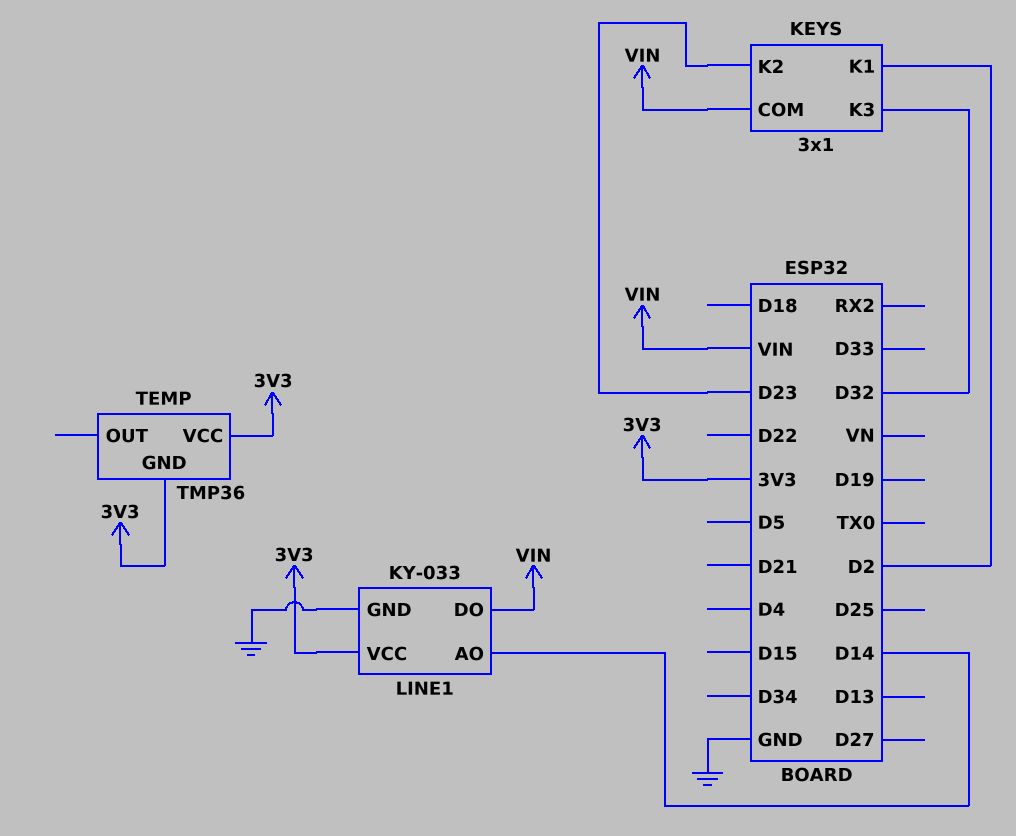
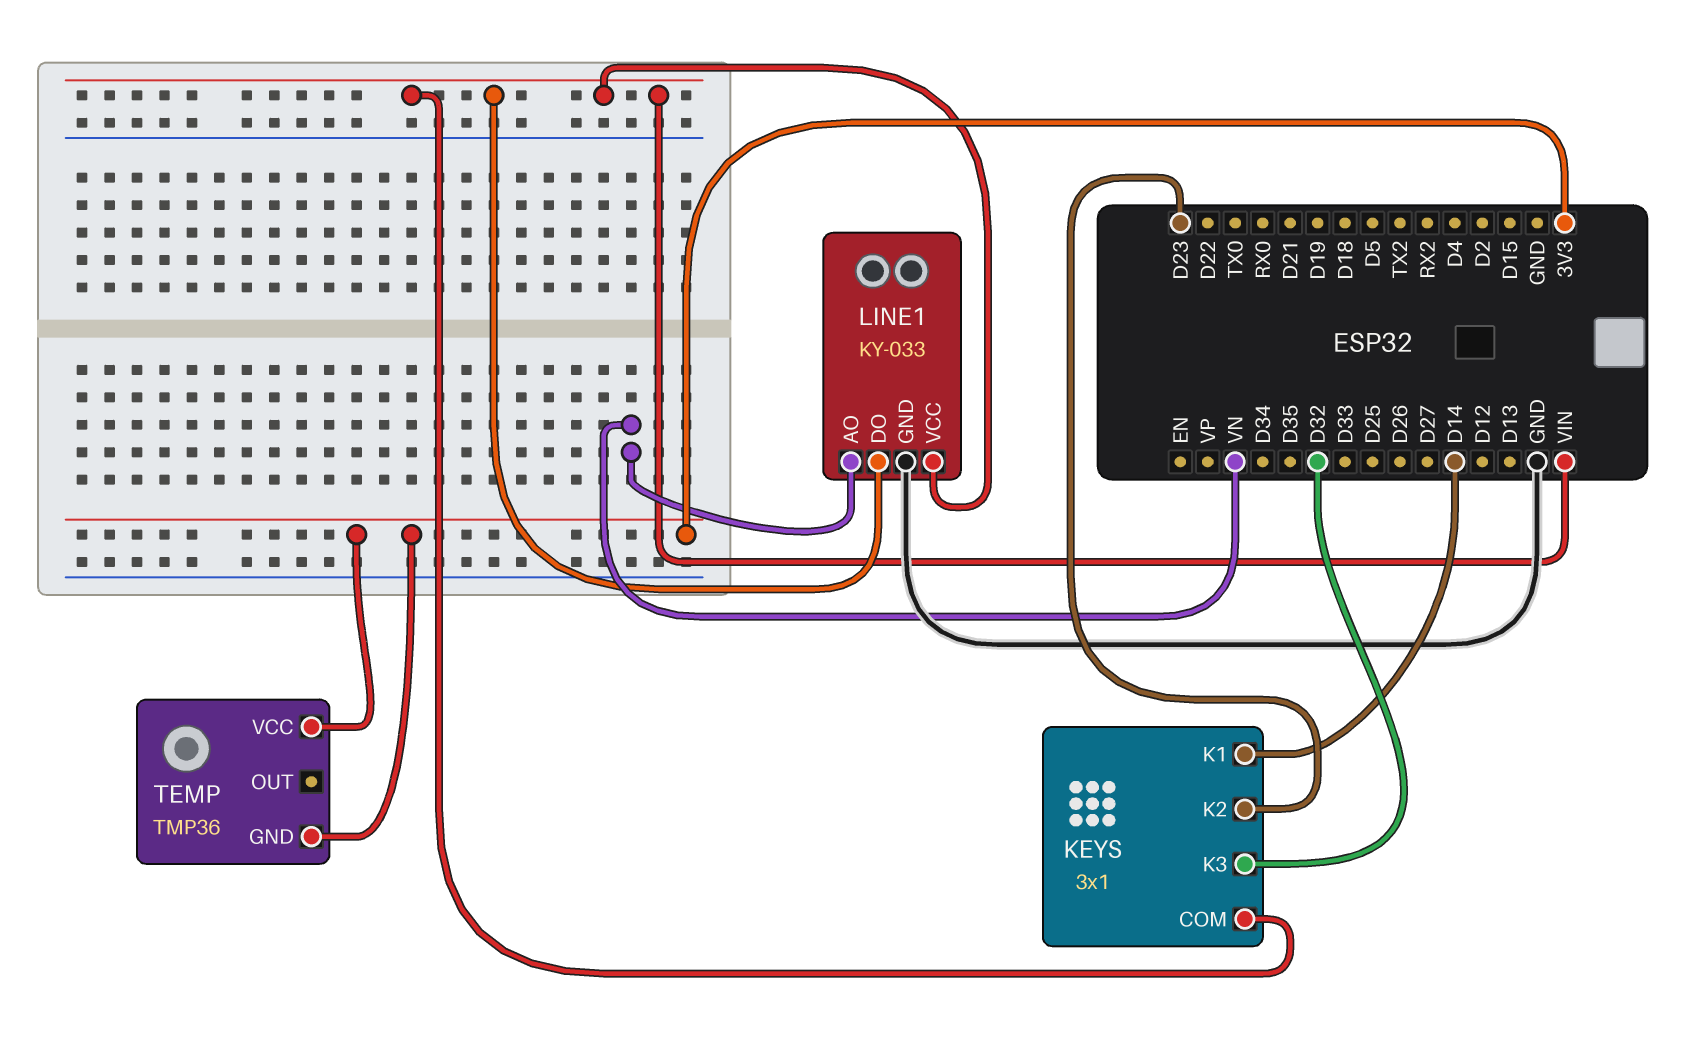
KEYS pin K1: D2 -> D14
LINE1 pin AO: D14 -> VN
LINE1 pin VCC: 3V3 -> VIN

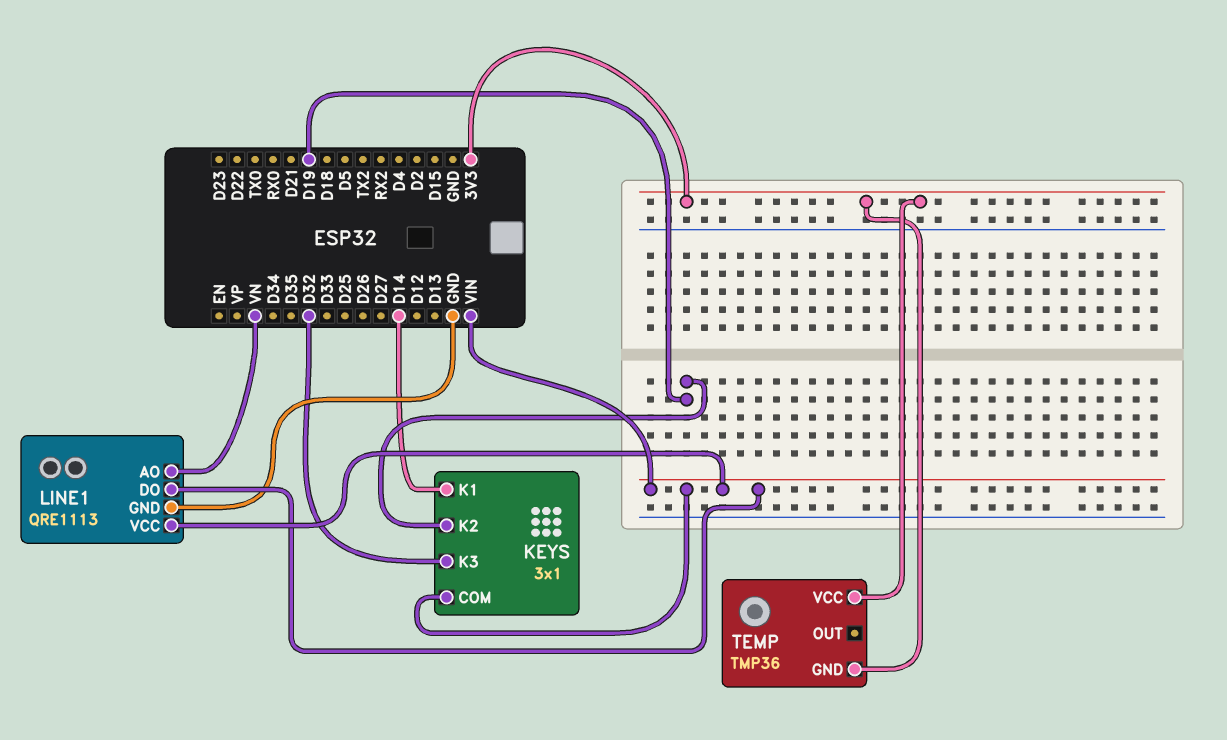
KEYS pin K2: D23 -> D19
LINE1: KY-033 -> QRE1113

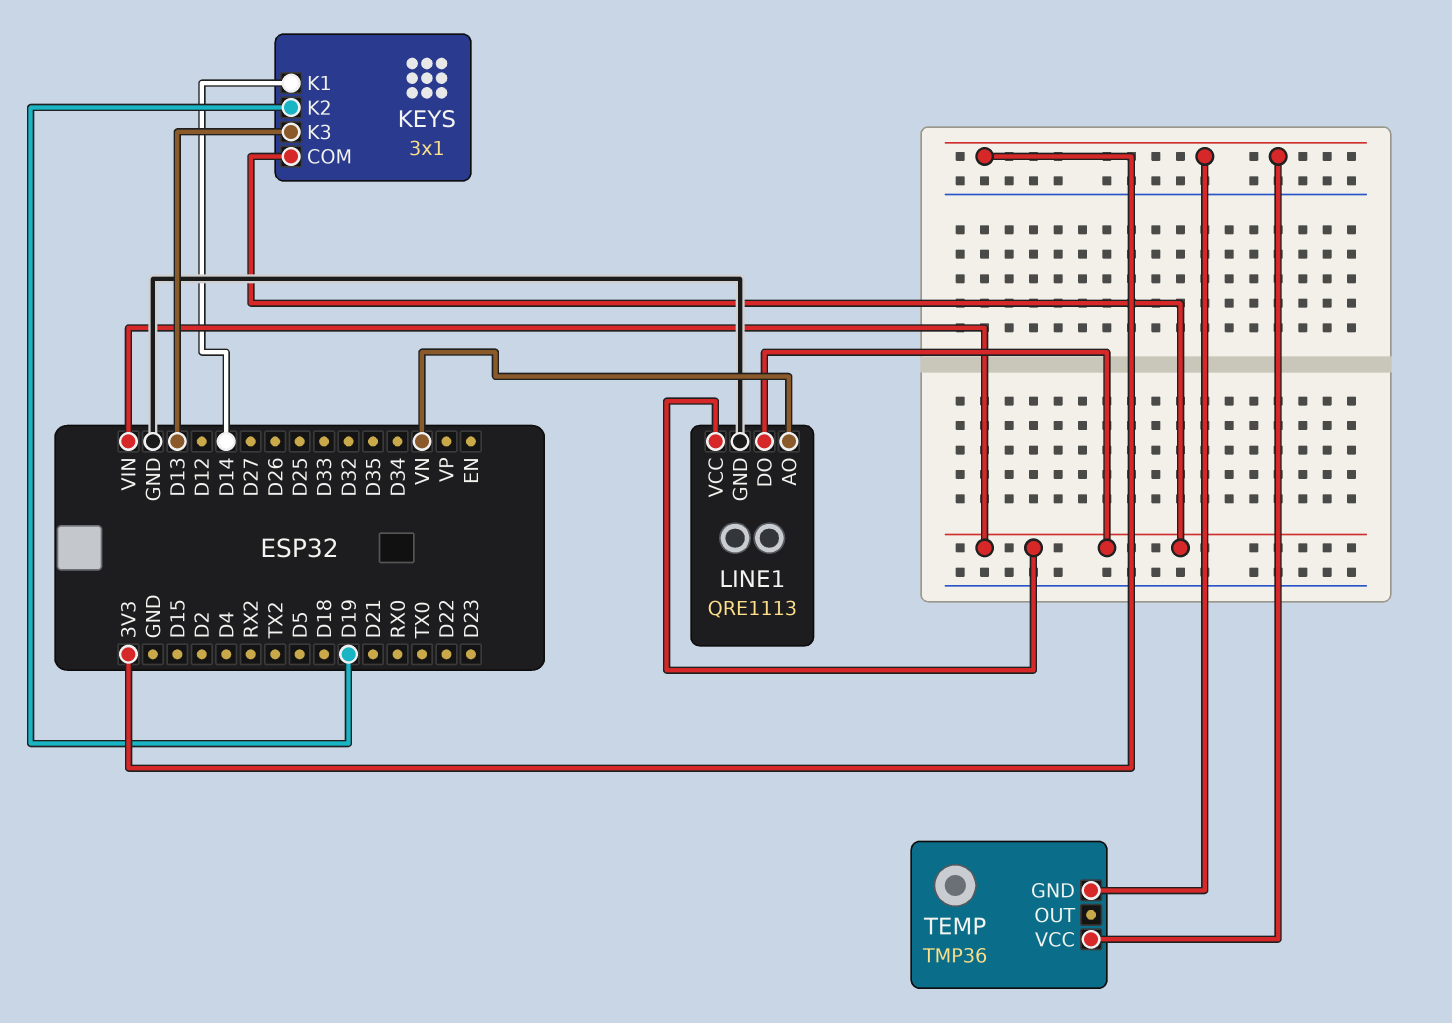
KEYS pin K3: D32 -> D13

